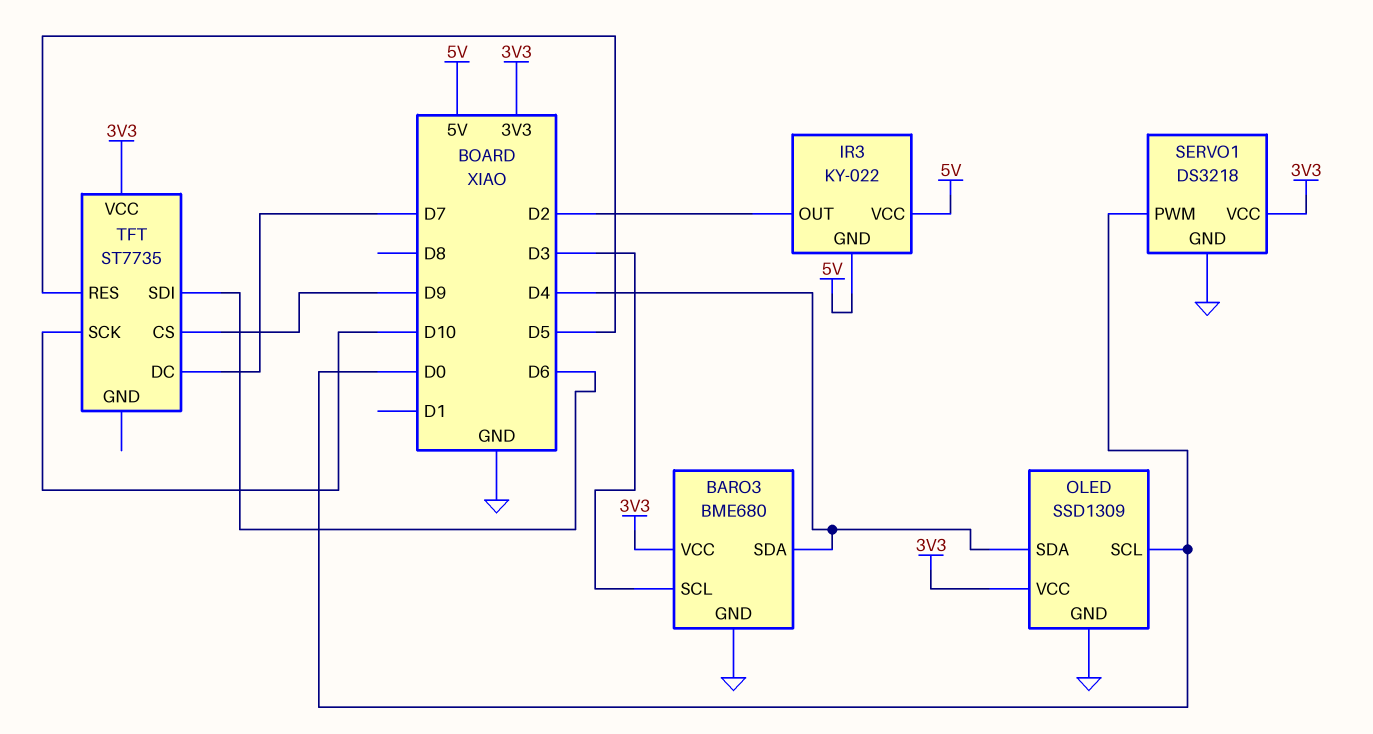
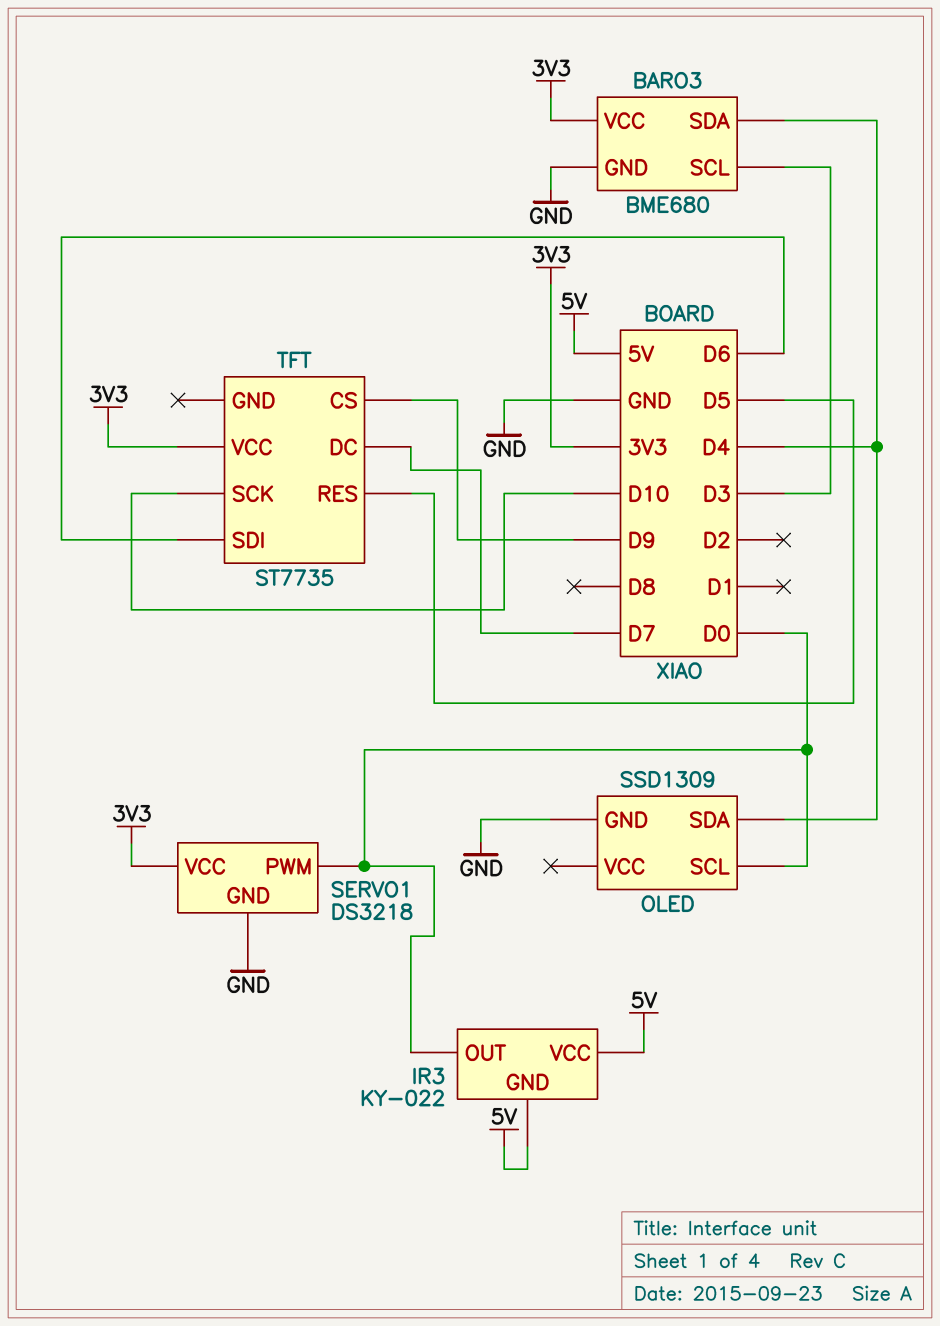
IR3 pin OUT: D2 -> D0
OLED pin VCC: 3V3 -> none

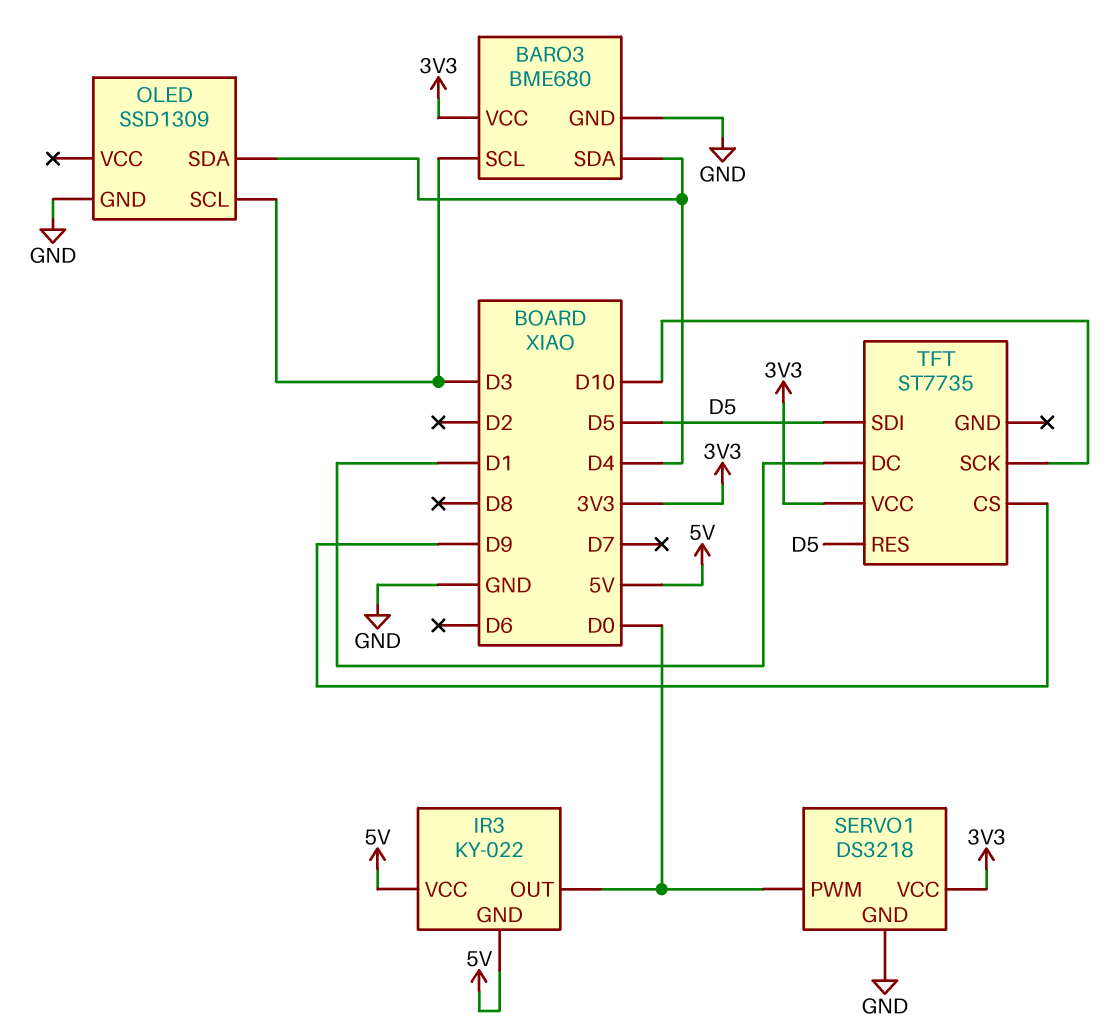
OLED pin SCL: D0 -> D3
TFT pin DC: D7 -> D1
TFT pin SDI: D6 -> D5

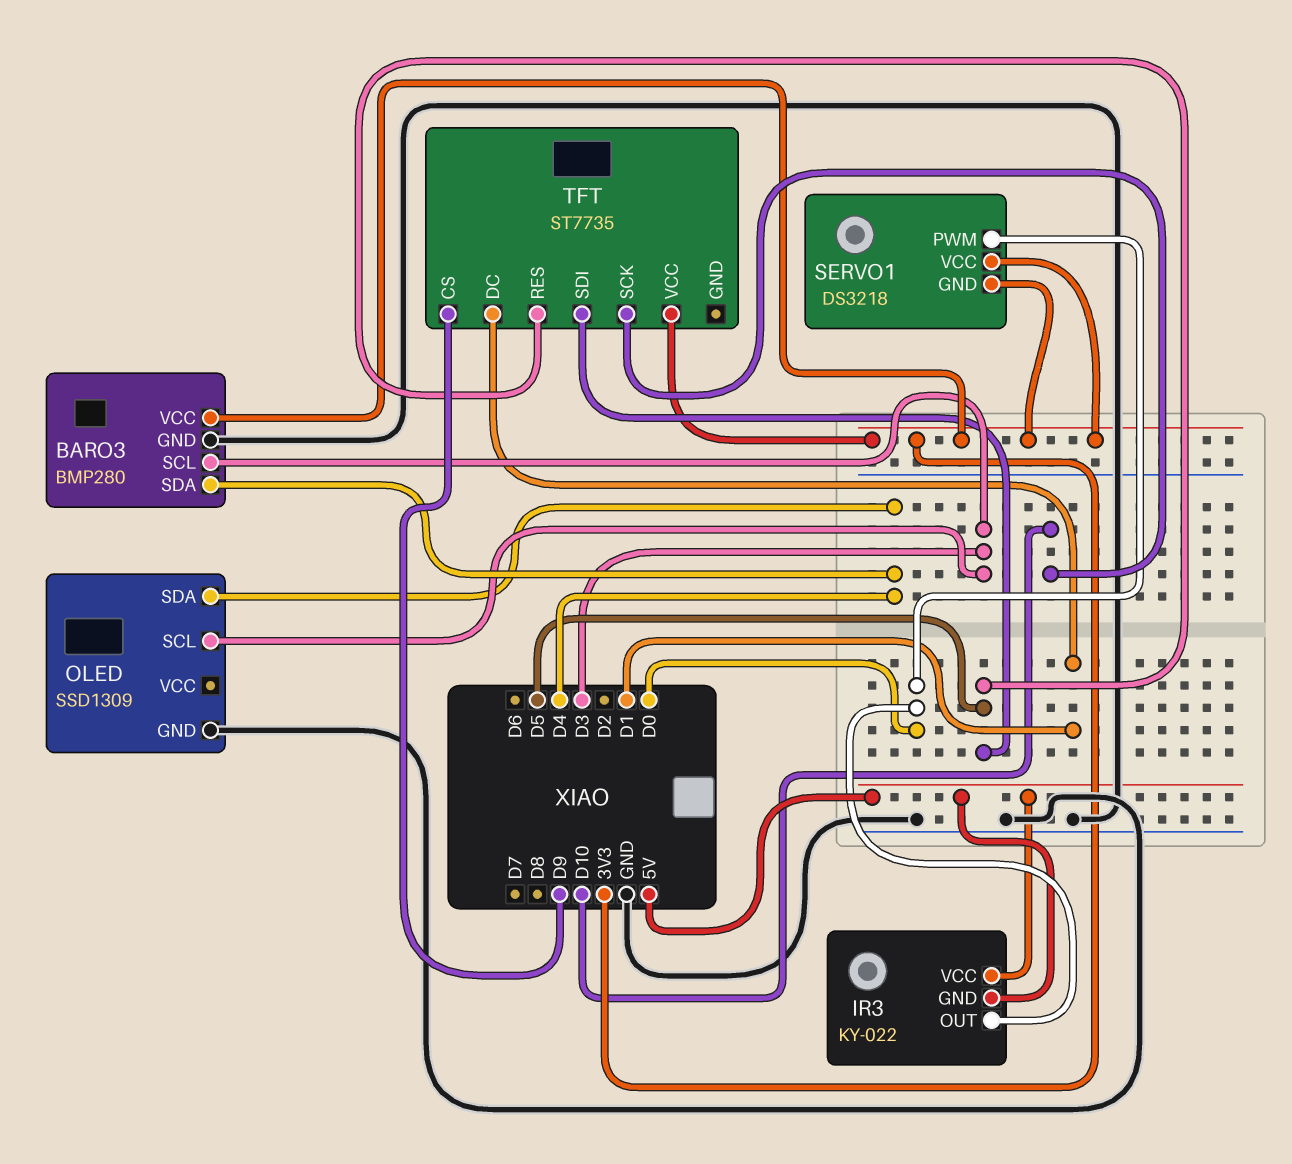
BARO3: BME680 -> BMP280
SERVO1 pin GND: GND -> 3V3

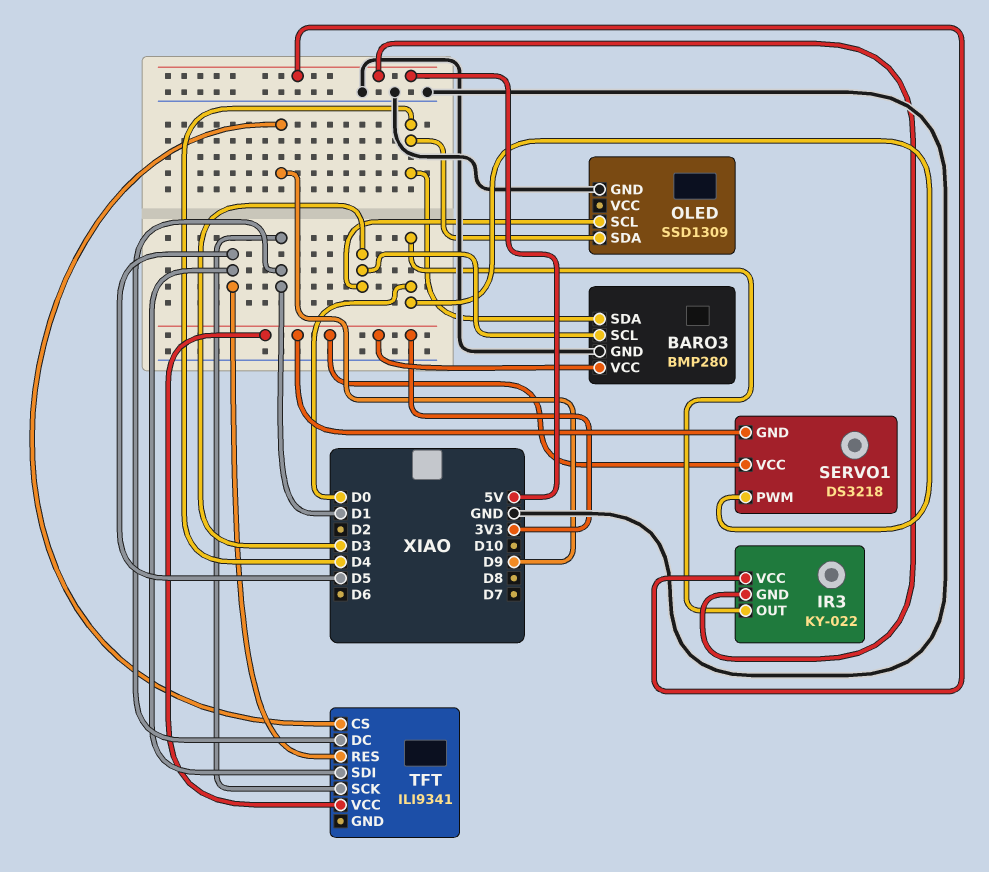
TFT: ST7735 -> ILI9341
TFT pin SCK: D10 -> D1

